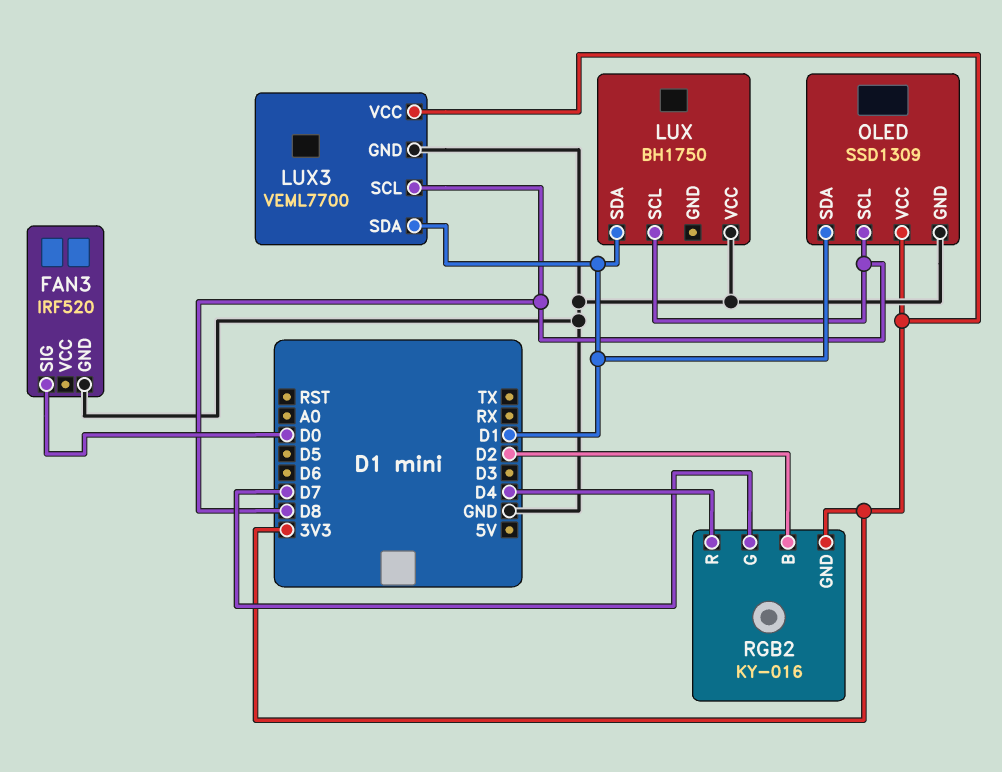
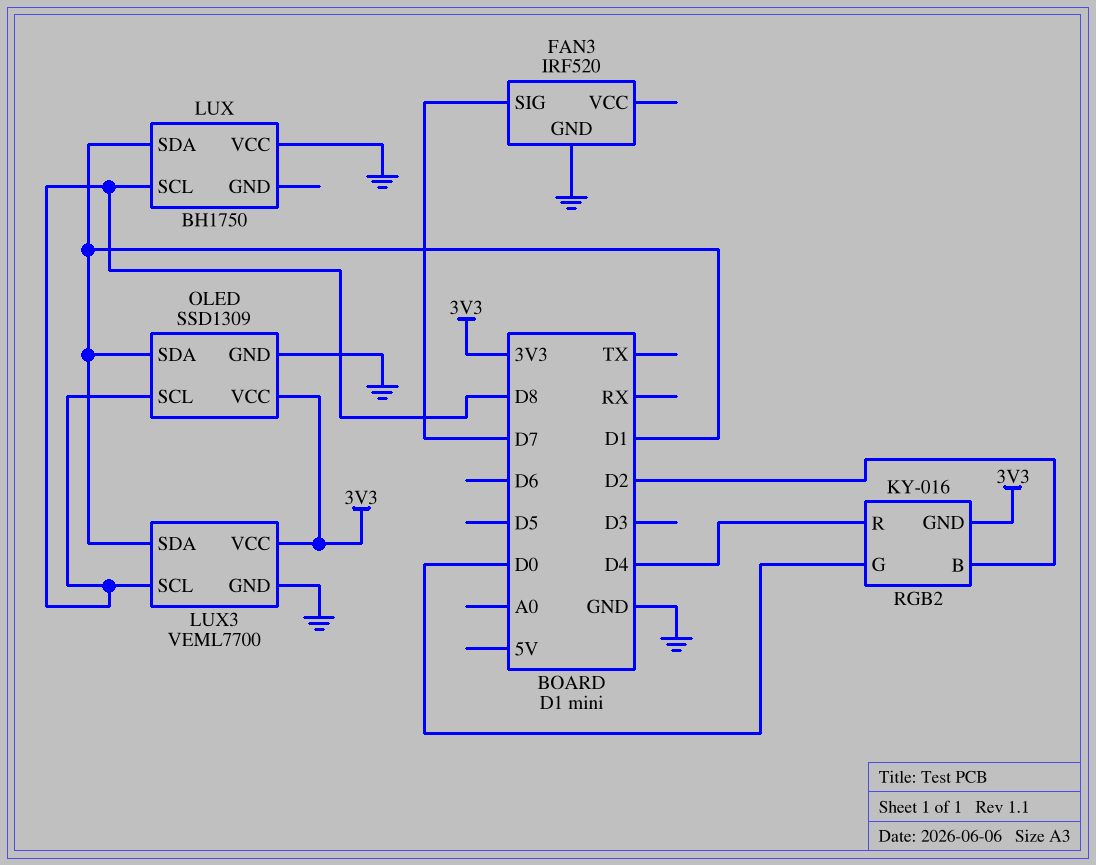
FAN3 pin SIG: D0 -> D7
RGB2 pin G: D7 -> D0

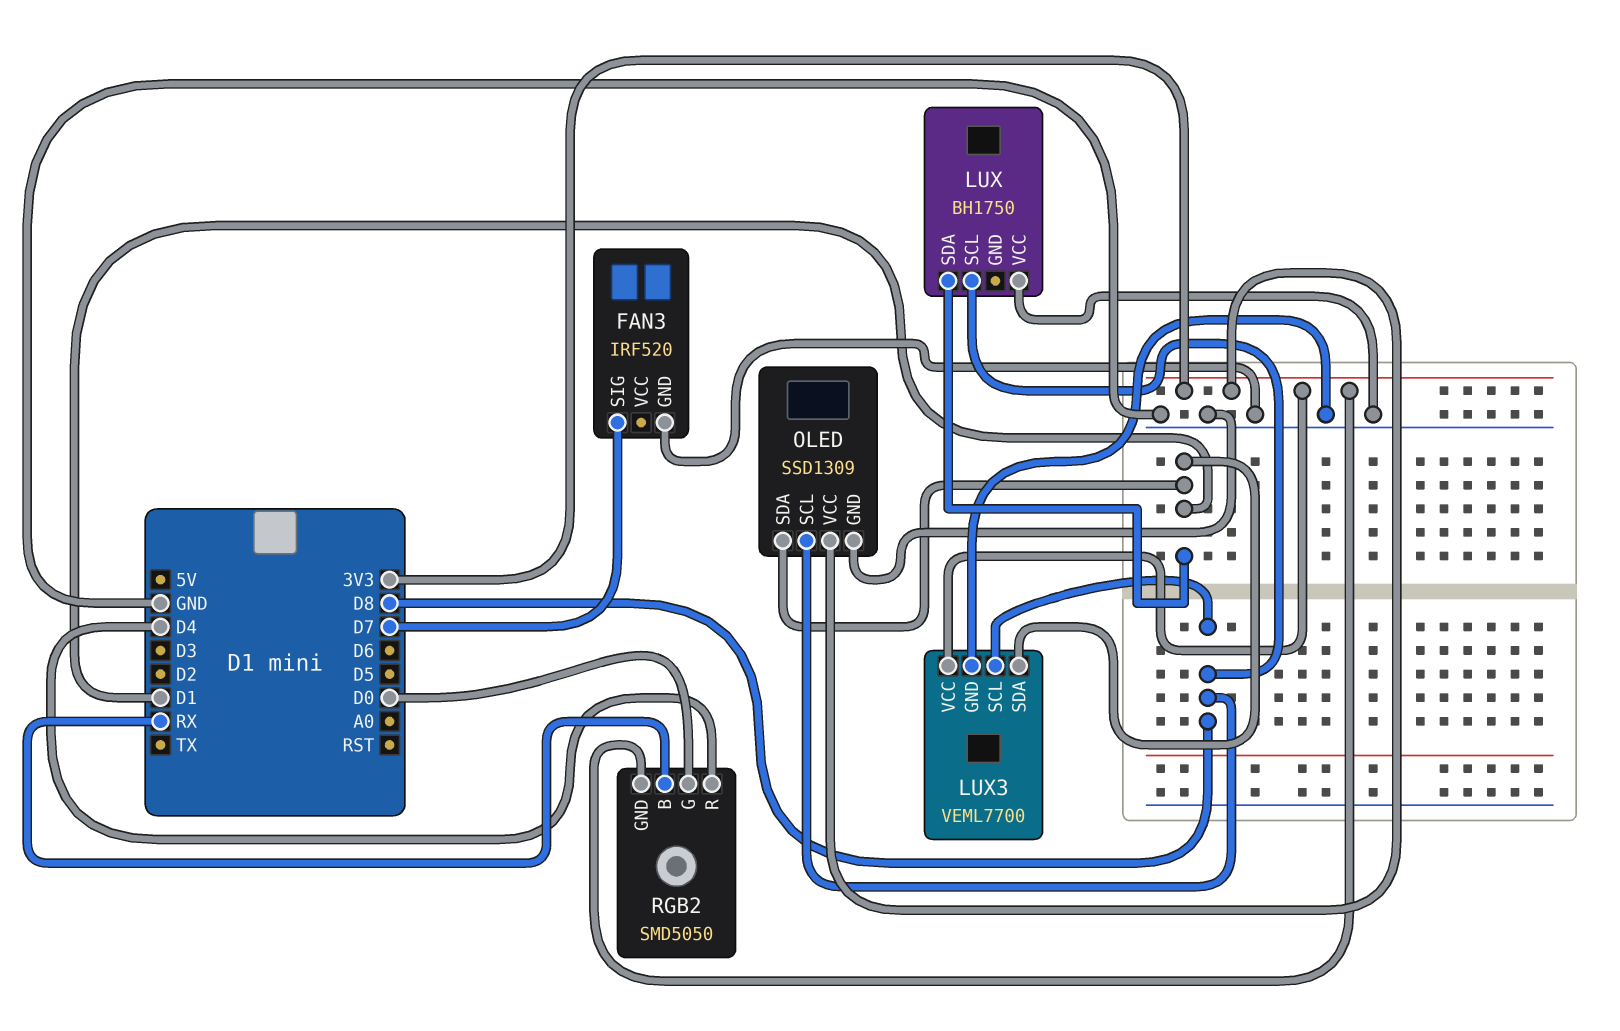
RGB2: KY-016 -> SMD5050
RGB2 pin B: D2 -> RX

